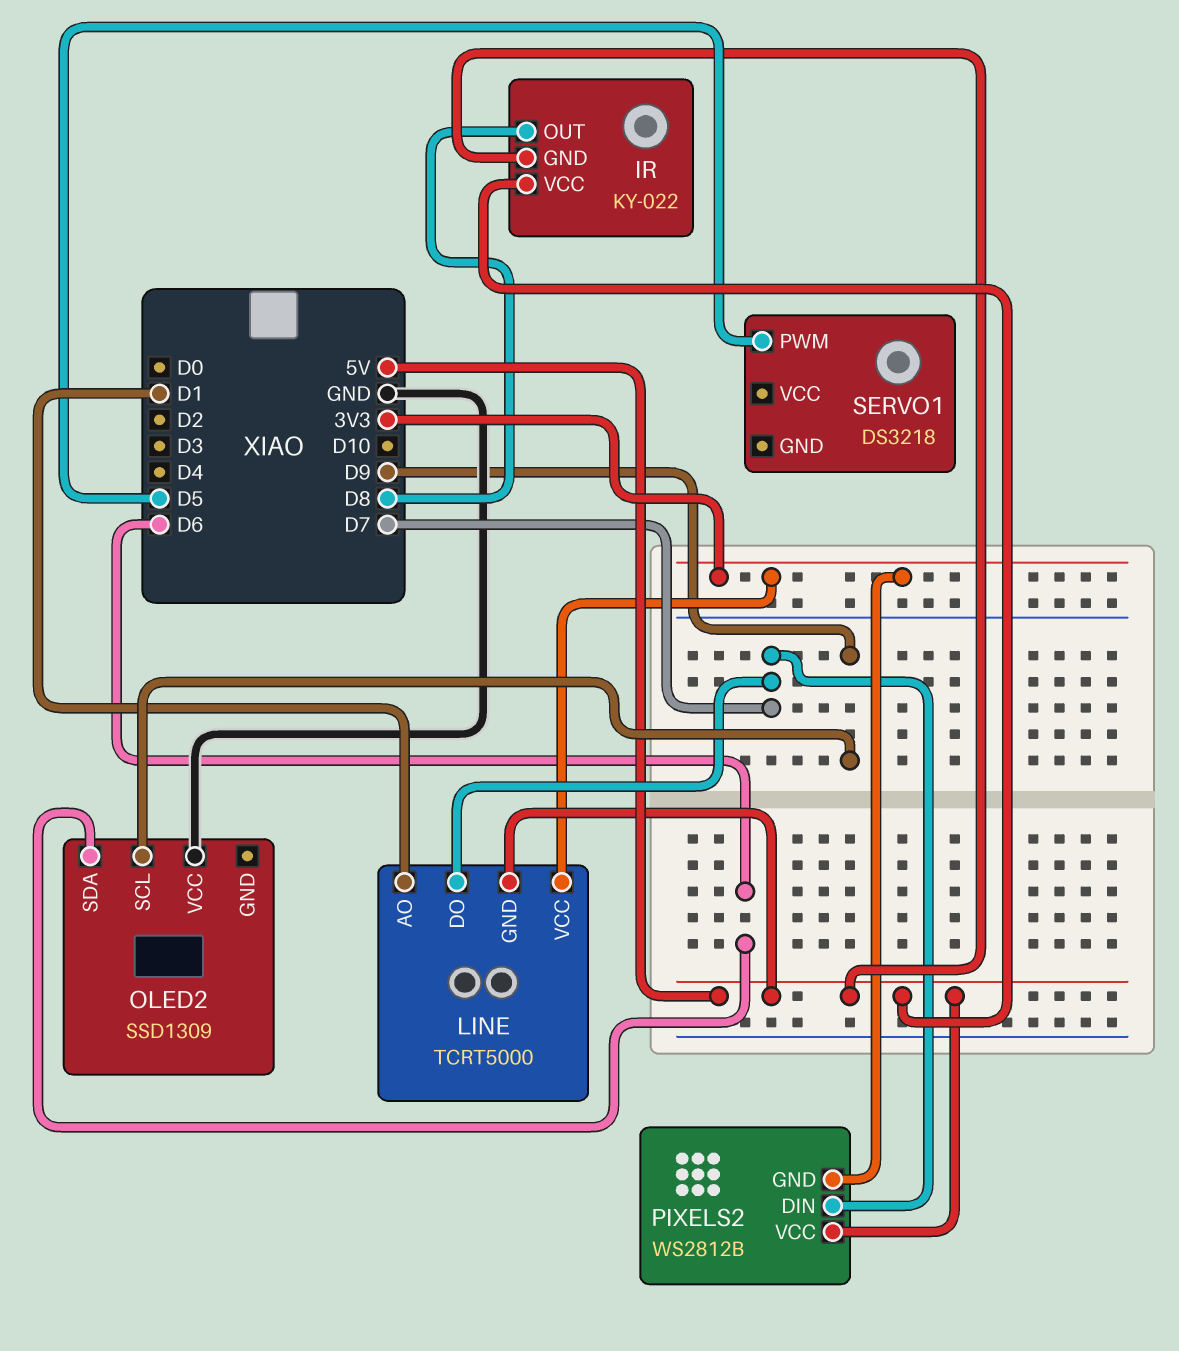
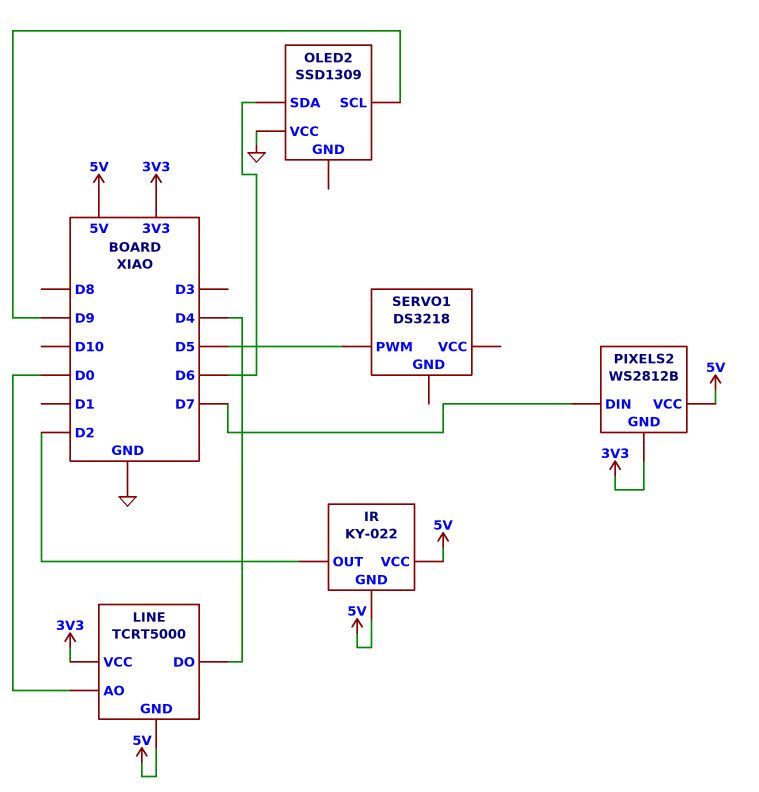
IR pin OUT: D8 -> D2
LINE pin AO: D1 -> D0
LINE pin DO: D7 -> D4

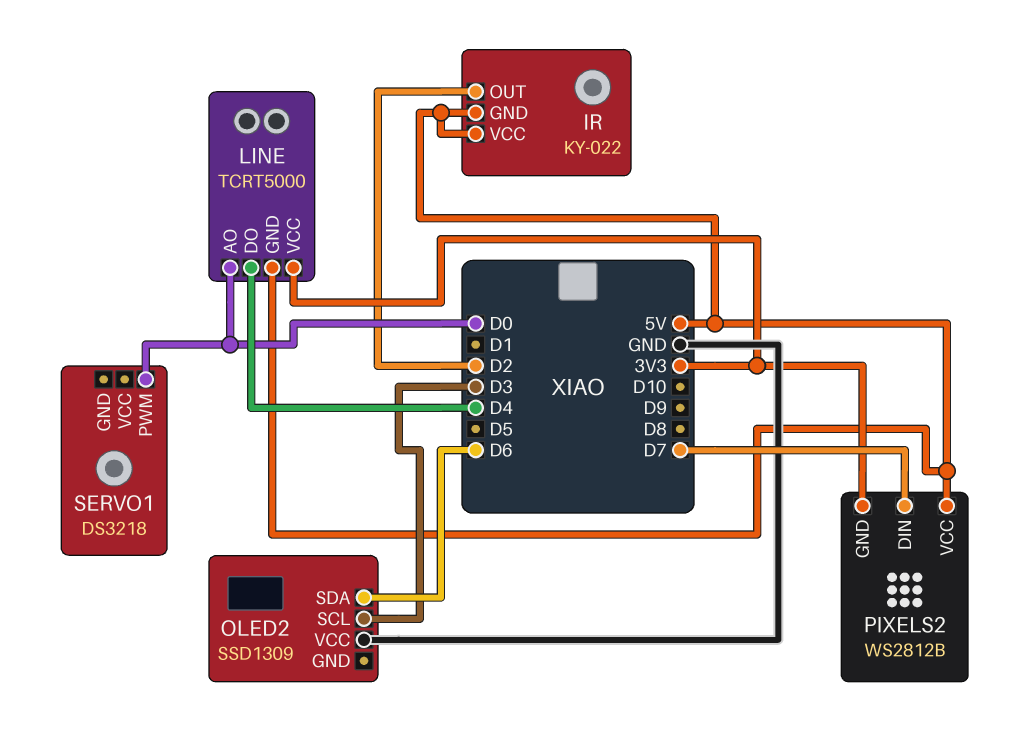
OLED2 pin SCL: D9 -> D3
SERVO1 pin PWM: D5 -> D0

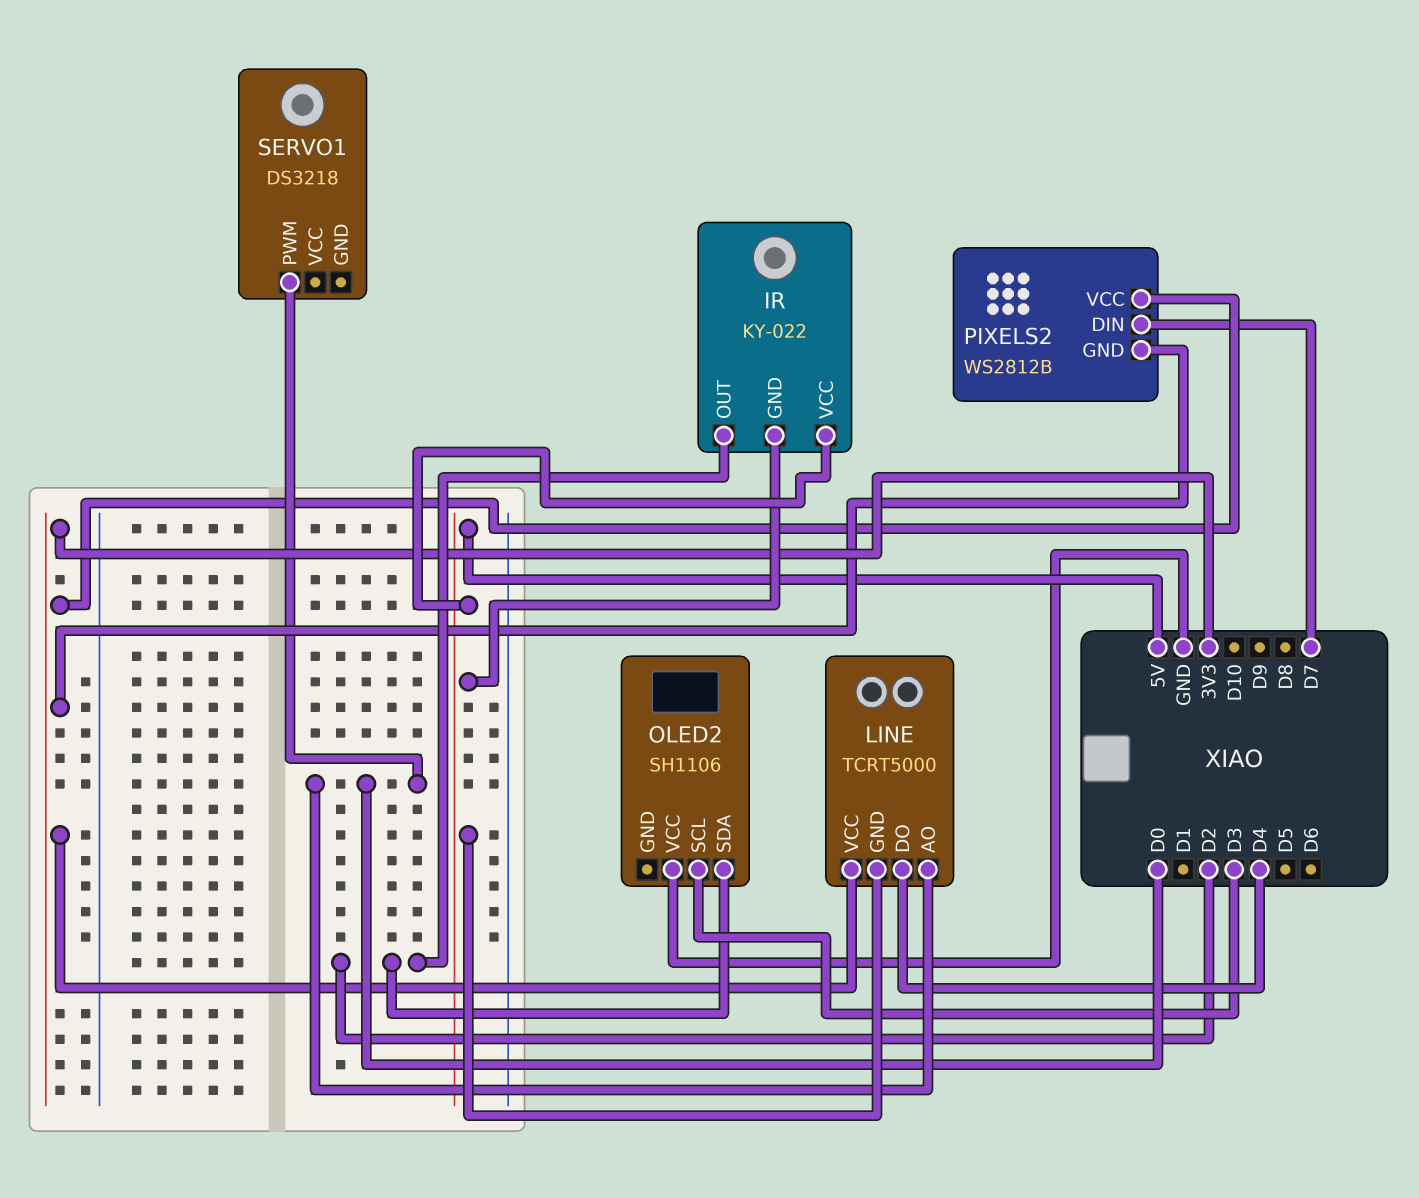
OLED2: SSD1309 -> SH1106
OLED2 pin SDA: D6 -> D2
PIXELS2 pin VCC: 5V -> 3V3

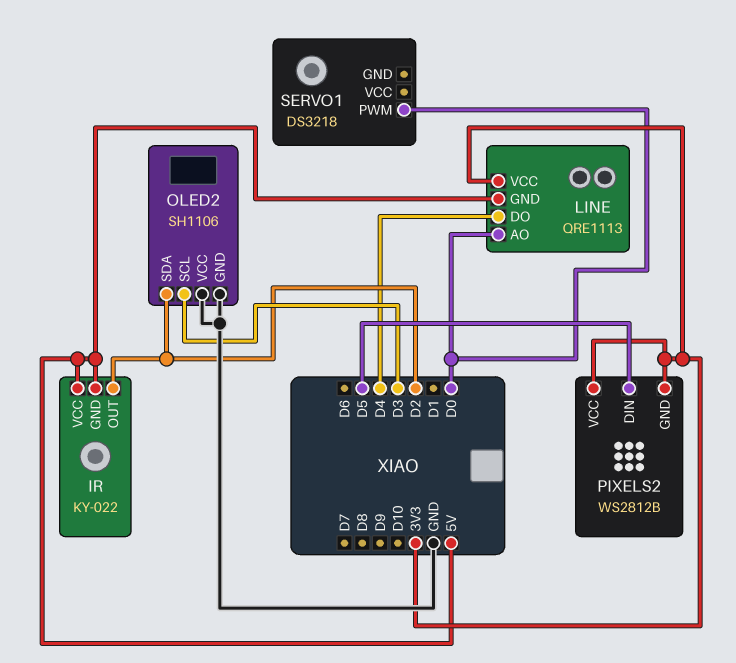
LINE: TCRT5000 -> QRE1113
OLED2 pin GND: none -> GND
PIXELS2 pin DIN: D7 -> D5

